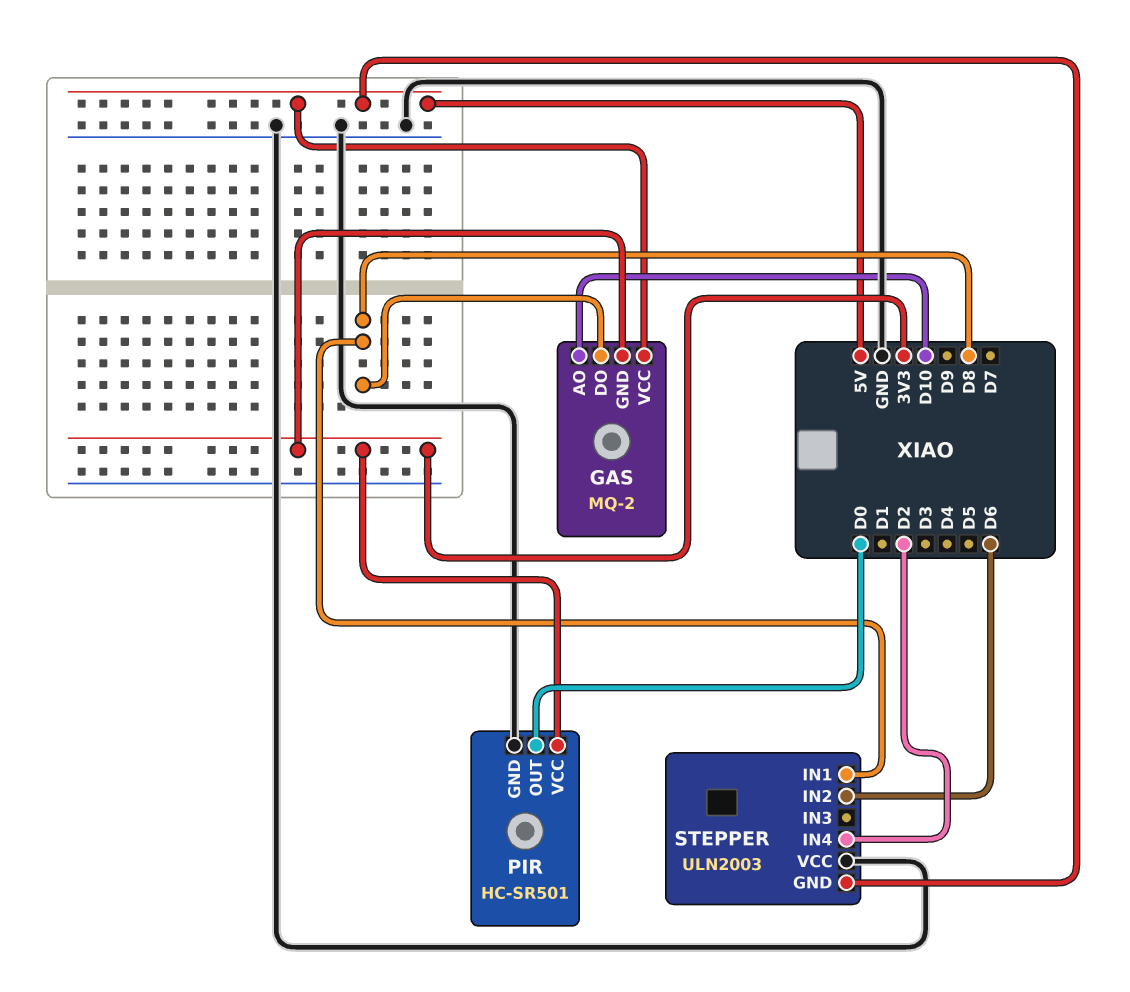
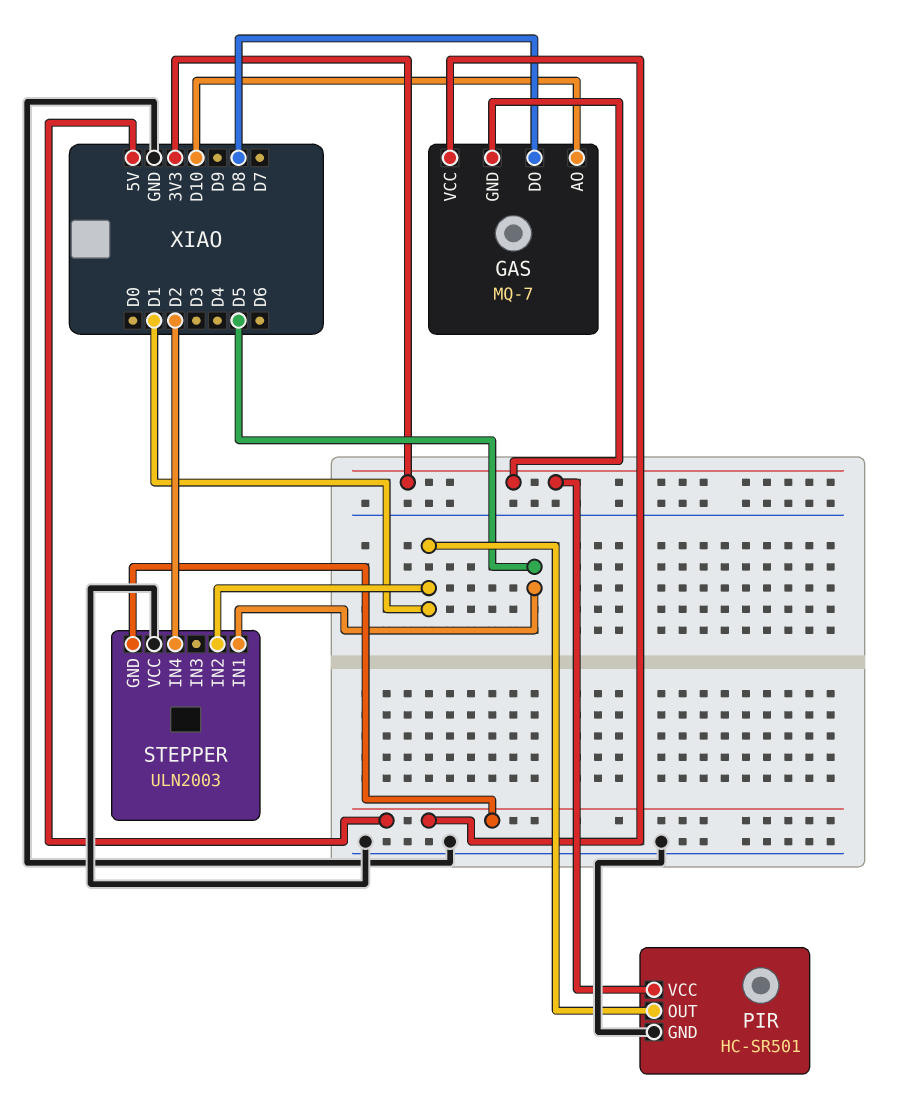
GAS: MQ-2 -> MQ-7
PIR pin OUT: D0 -> D1
STEPPER pin IN1: D8 -> D5
STEPPER pin IN2: D6 -> D1

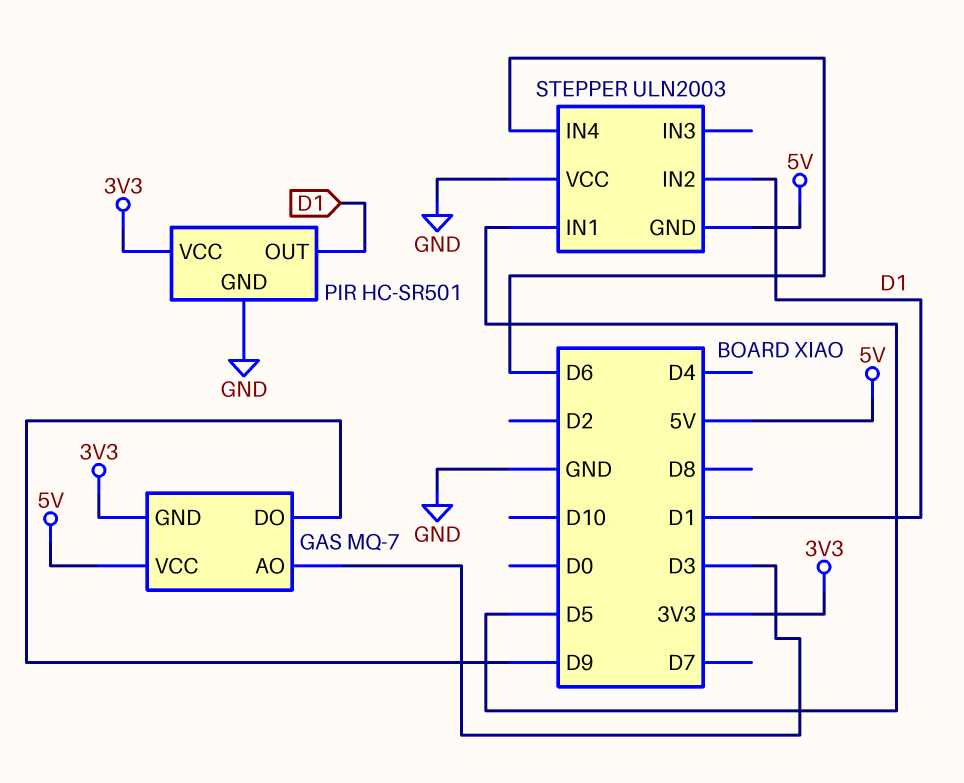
GAS pin AO: D10 -> D3
GAS pin DO: D8 -> D9
STEPPER pin IN4: D2 -> D6

